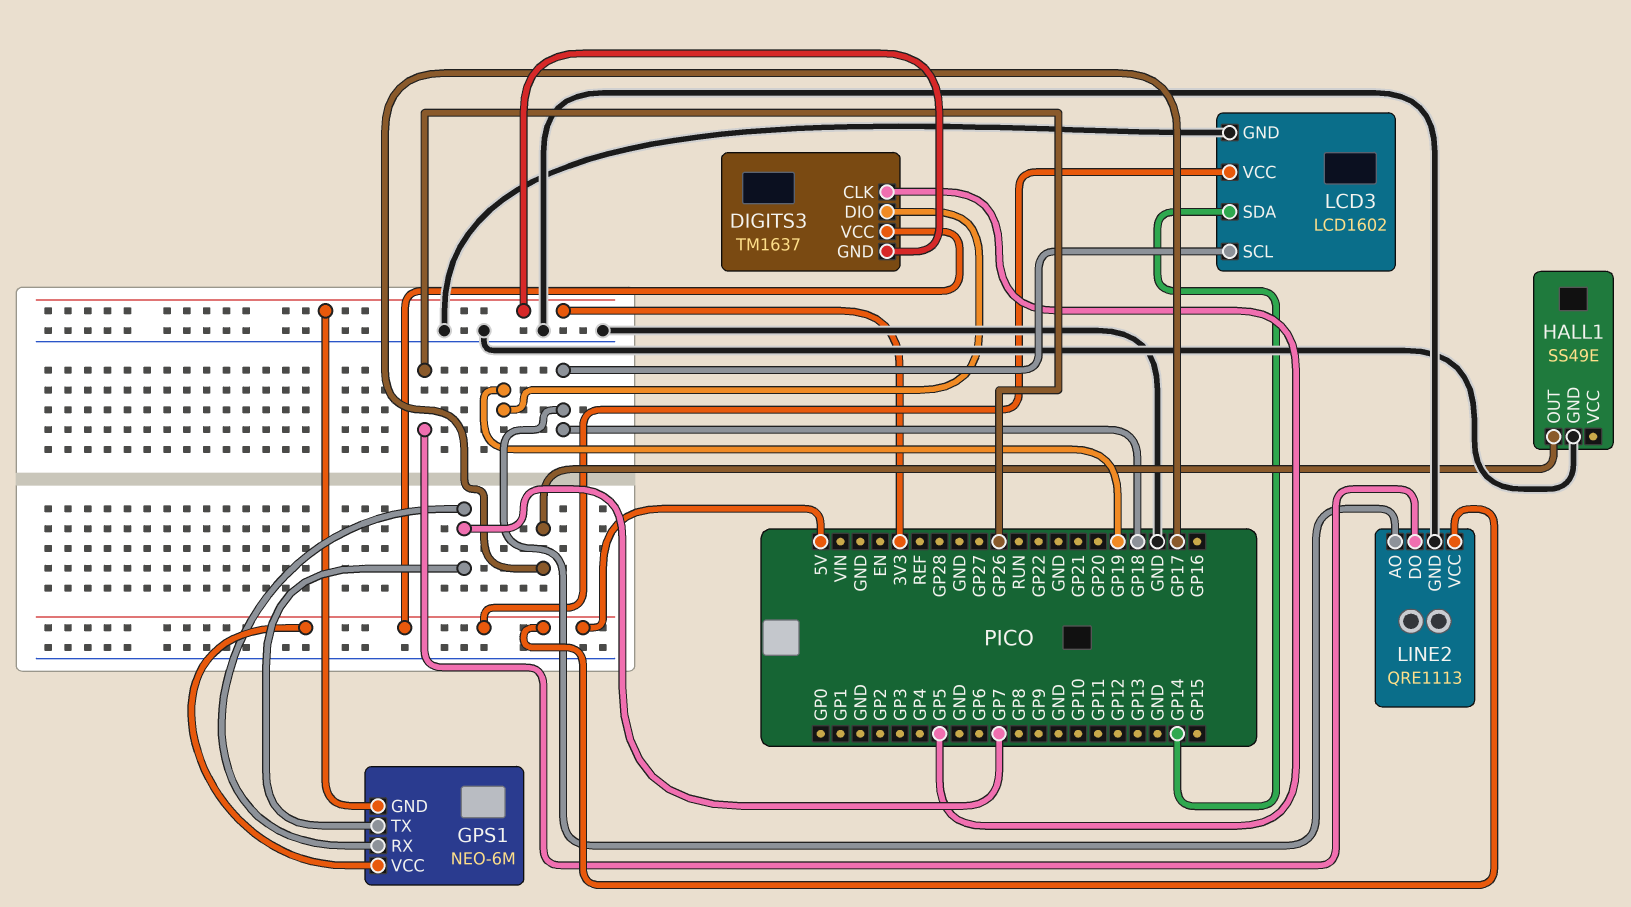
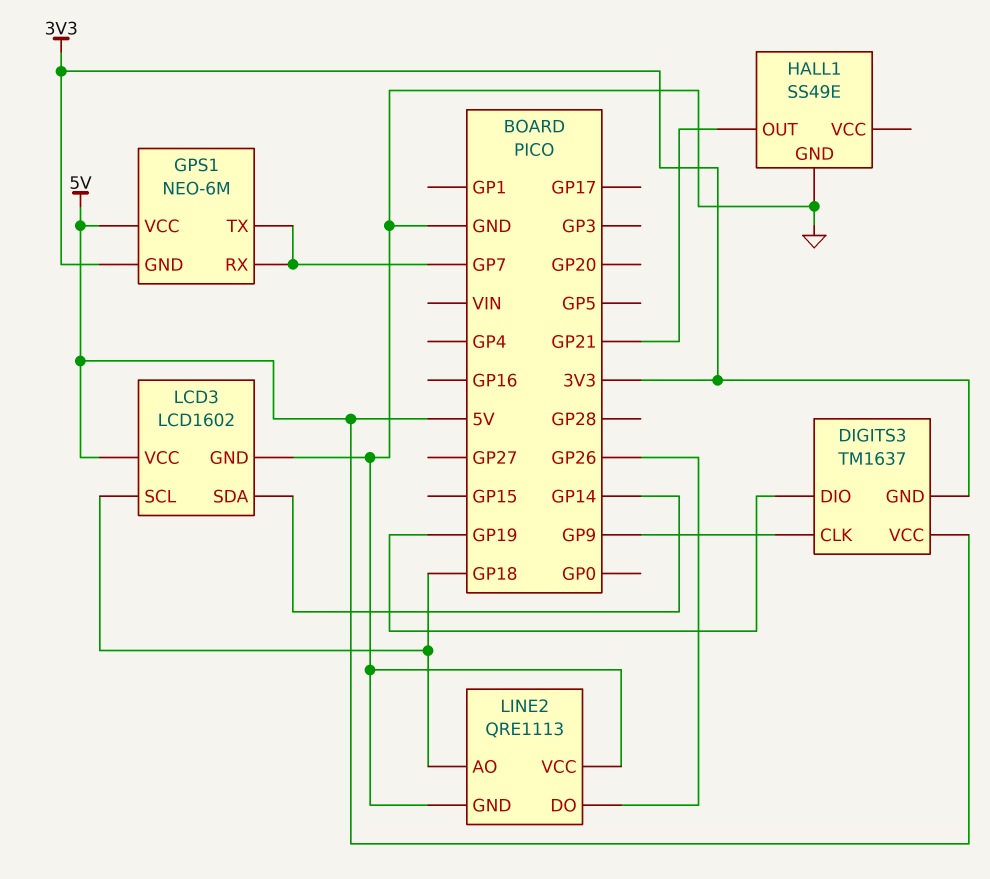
DIGITS3 pin CLK: GP5 -> GP9
HALL1 pin OUT: GP17 -> GP21
LINE2 pin VCC: 5V -> GND

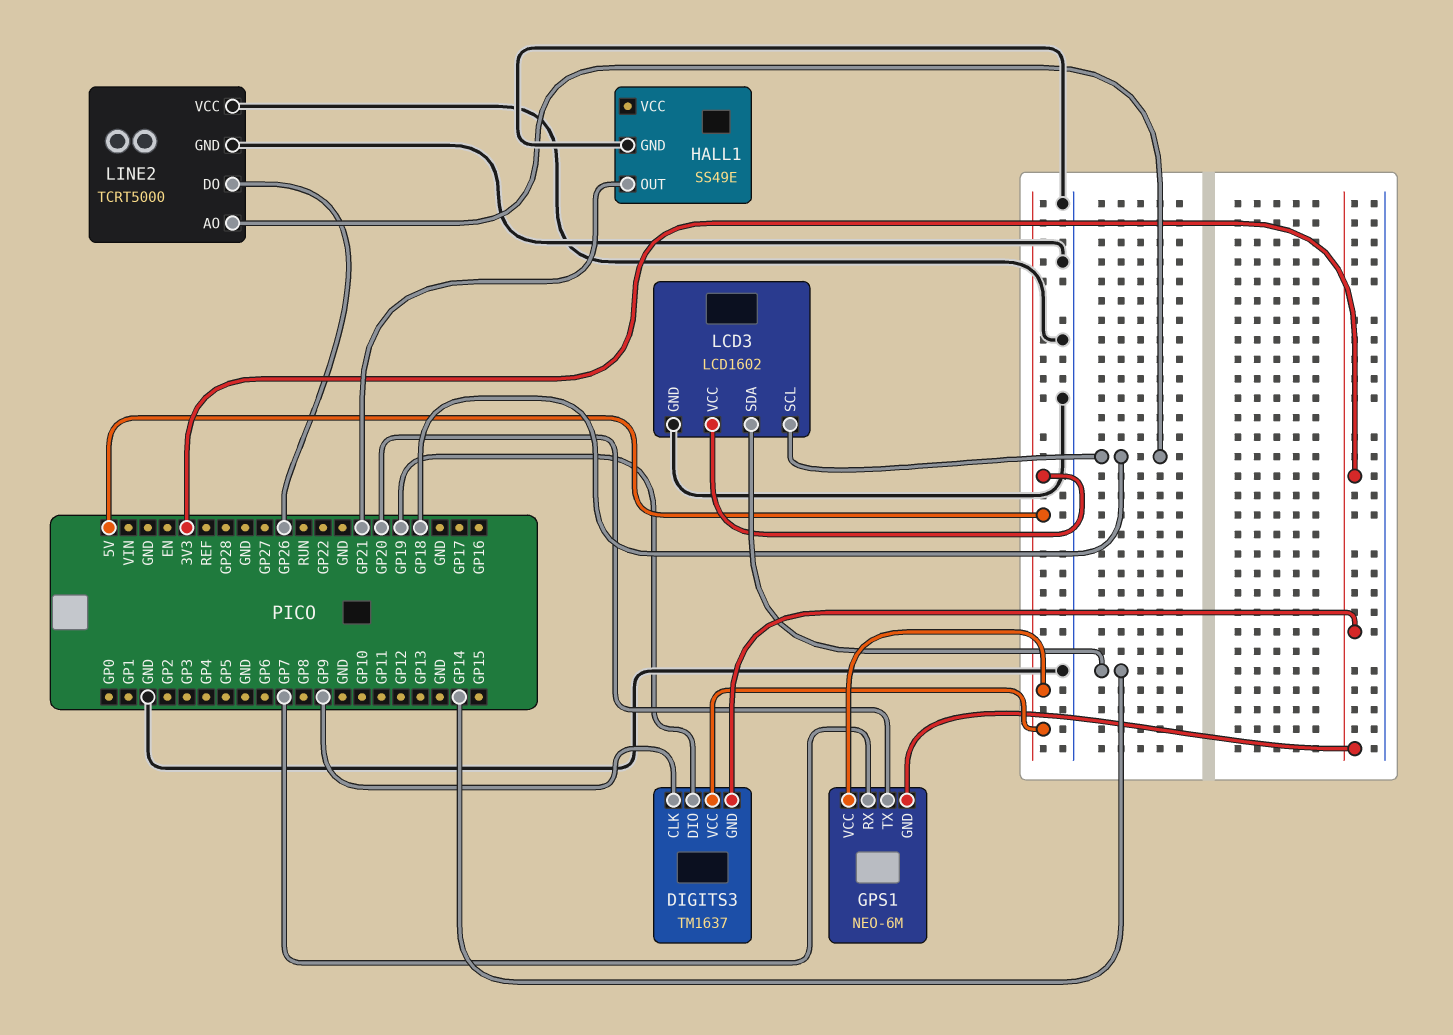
GPS1 pin TX: GP7 -> GP20
LINE2: QRE1113 -> TCRT5000

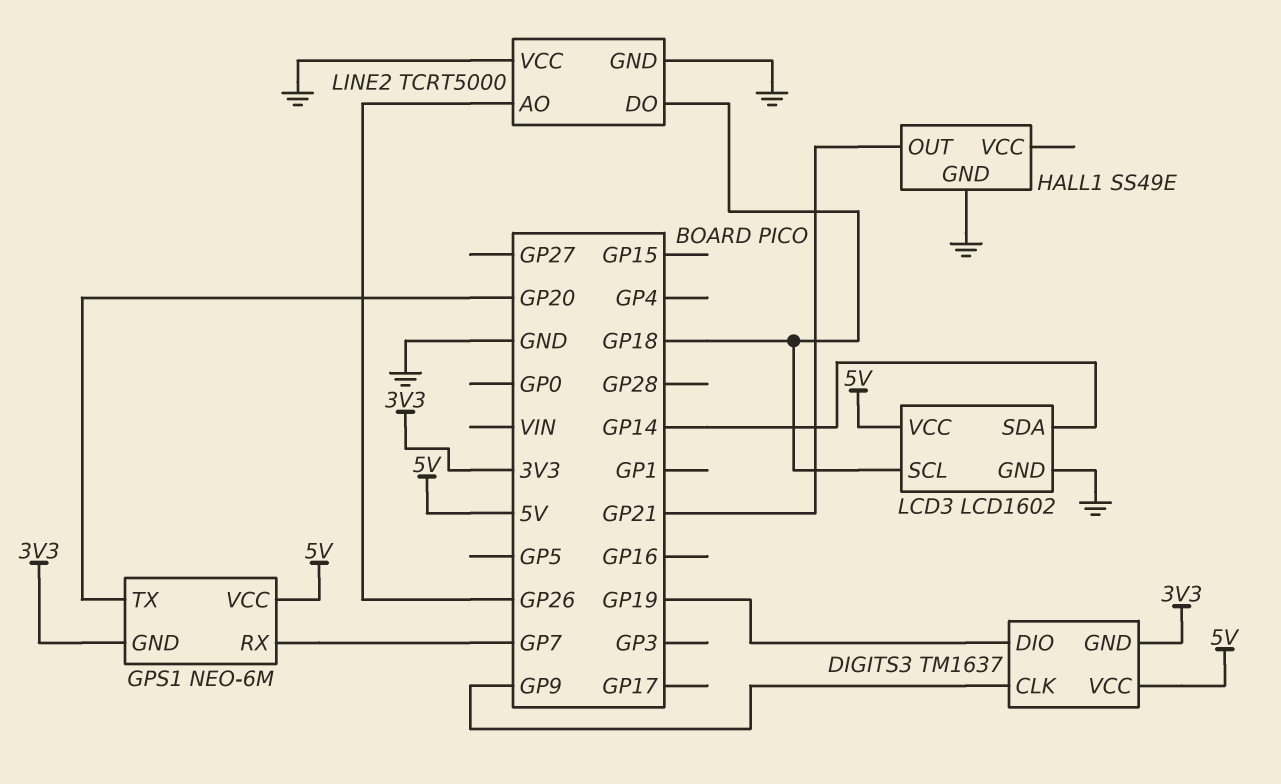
LINE2 pin AO: GP18 -> GP26
LINE2 pin DO: GP26 -> GP18

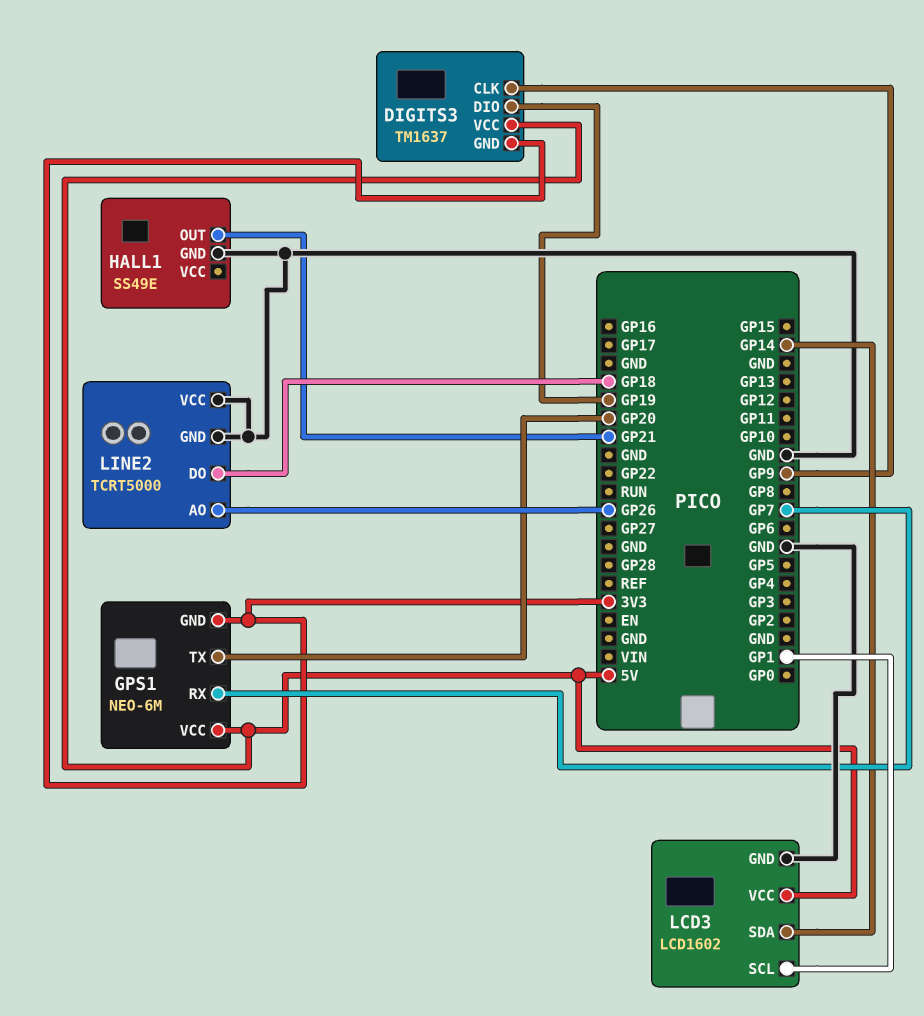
LCD3 pin SCL: GP18 -> GP1

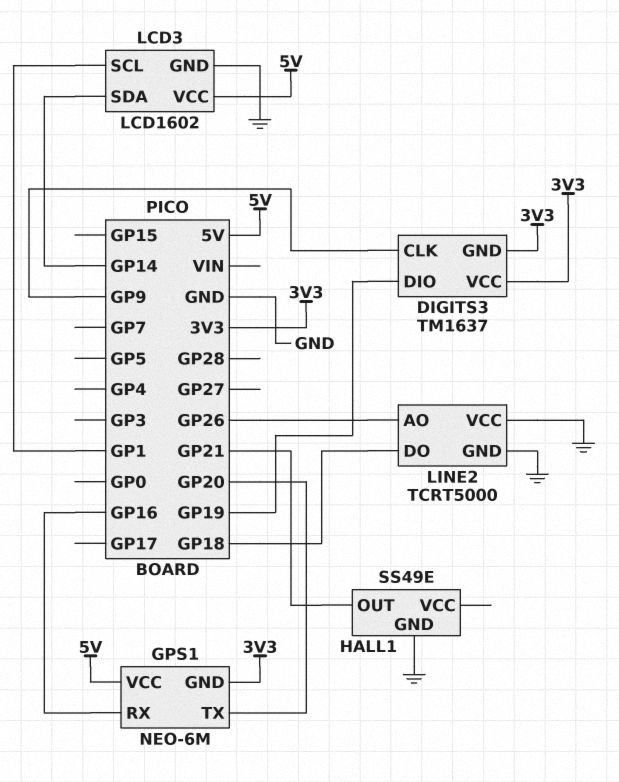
DIGITS3 pin VCC: 5V -> 3V3
GPS1 pin RX: GP7 -> GP16

